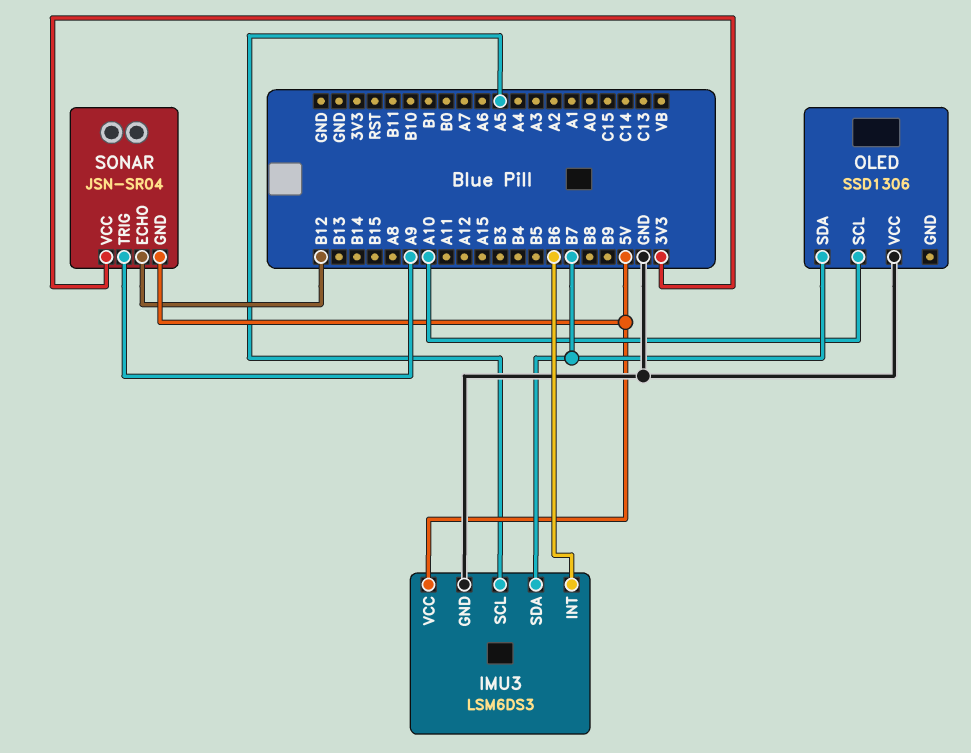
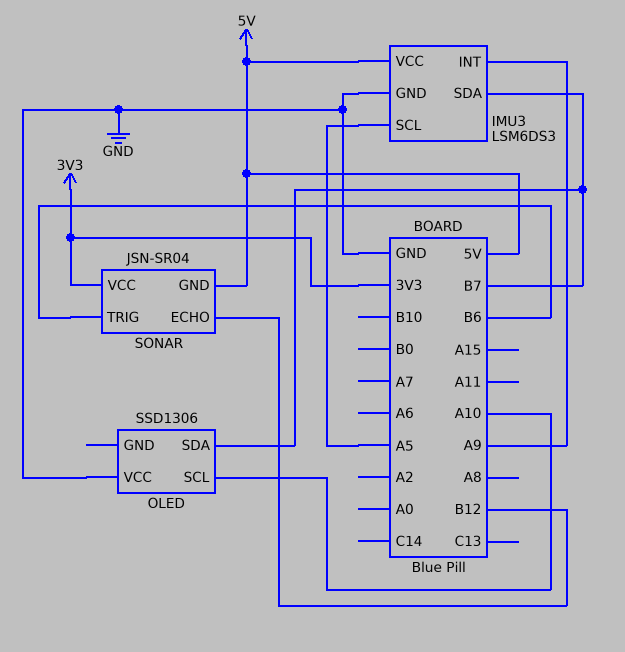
IMU3 pin INT: B6 -> A9
SONAR pin TRIG: A9 -> B6

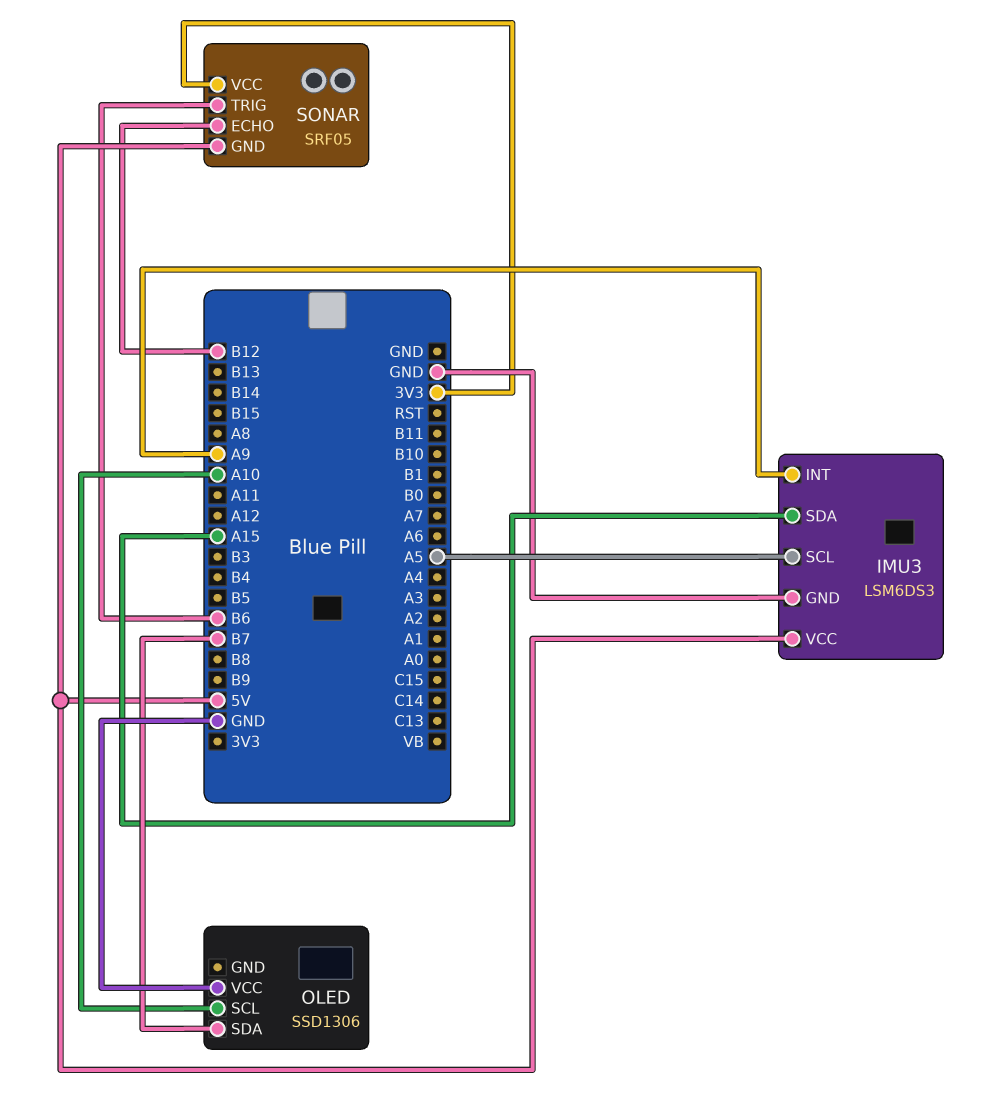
IMU3 pin SDA: B7 -> A15
SONAR: JSN-SR04 -> SRF05

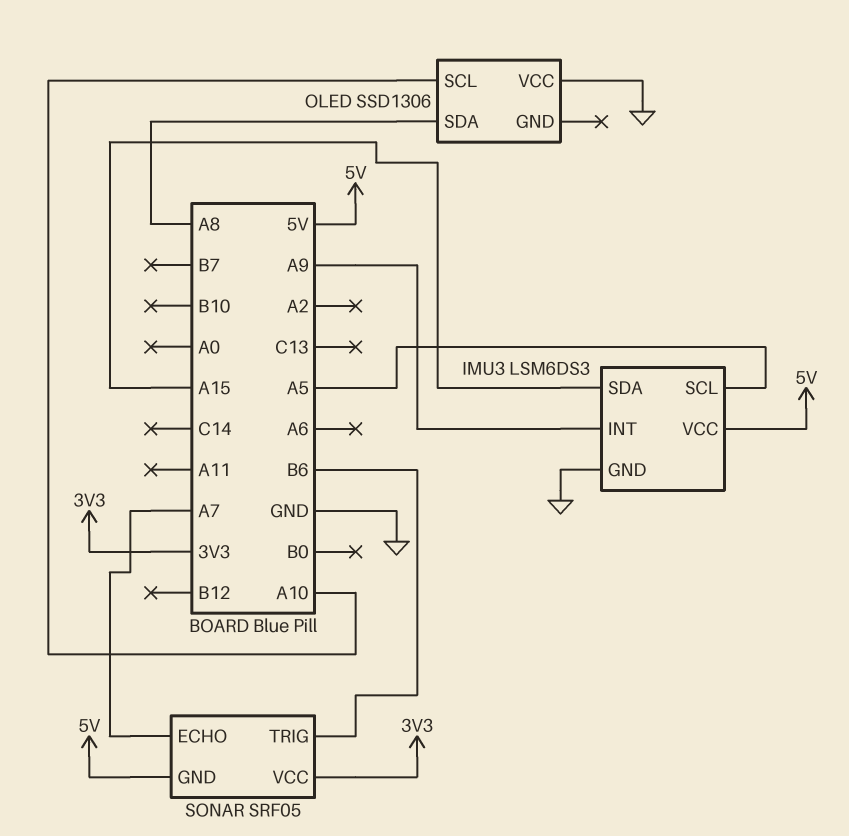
OLED pin SDA: B7 -> A8
SONAR pin ECHO: B12 -> A7

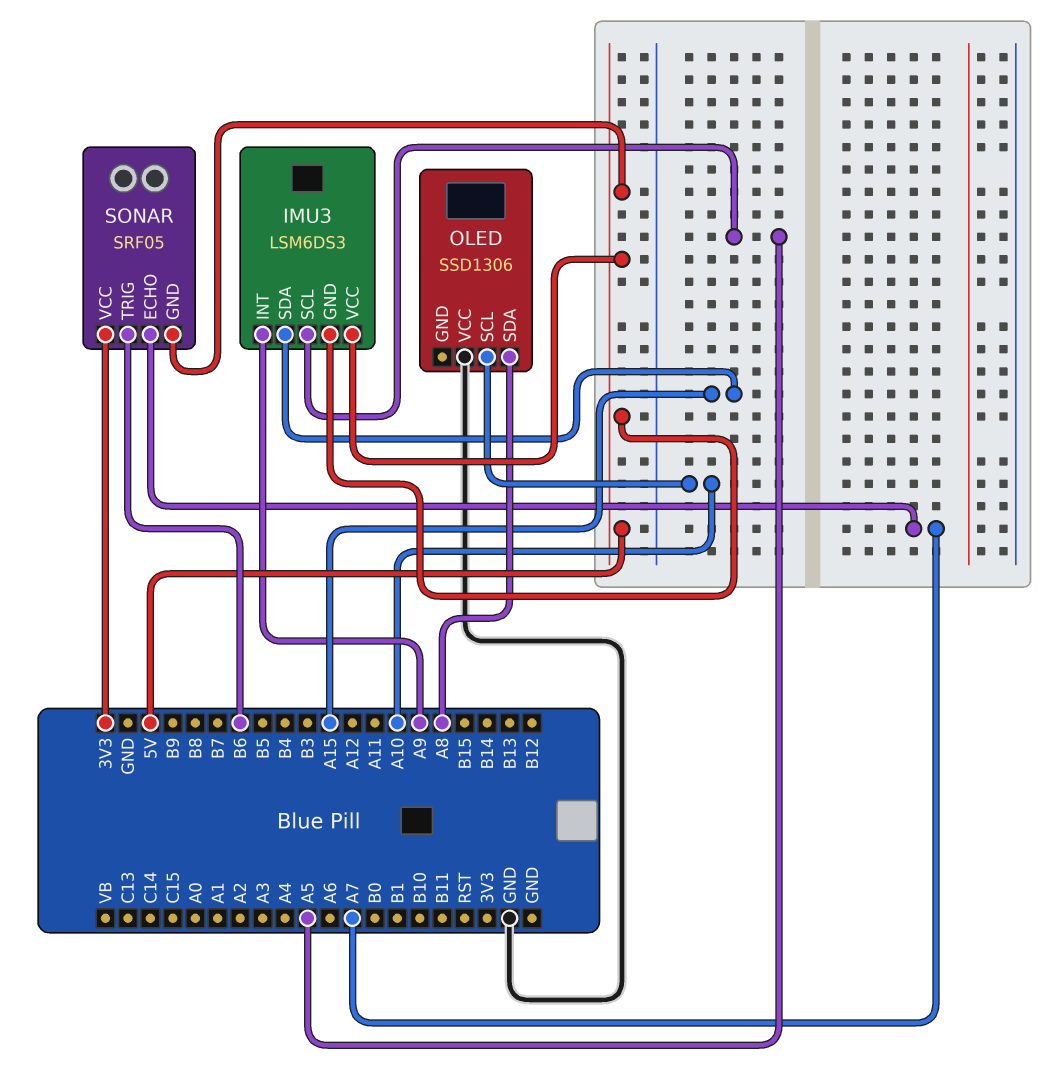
IMU3 pin GND: GND -> 5V

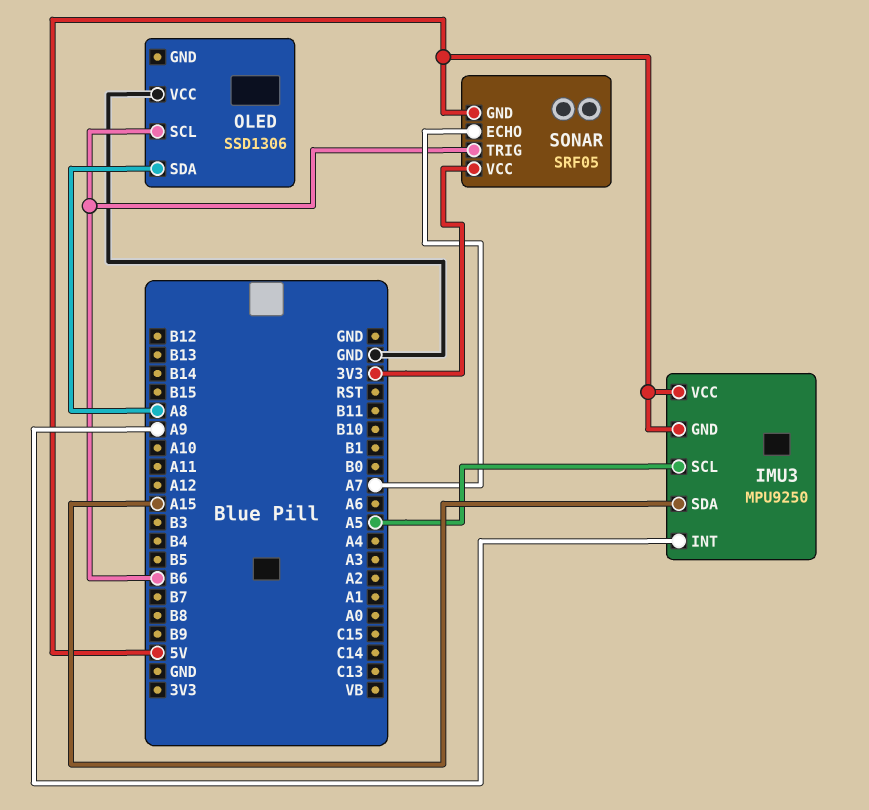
IMU3: LSM6DS3 -> MPU9250
OLED pin SCL: A10 -> B6

